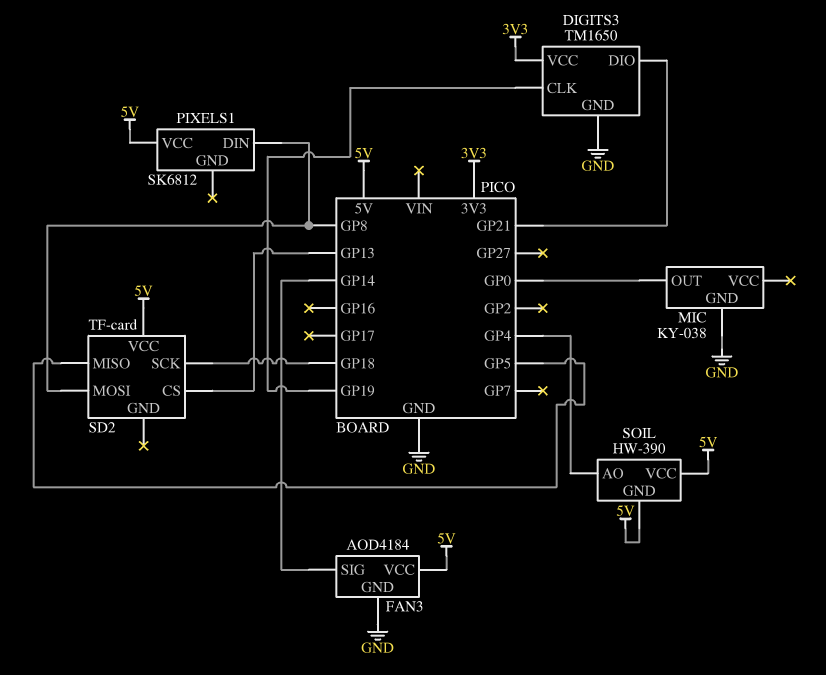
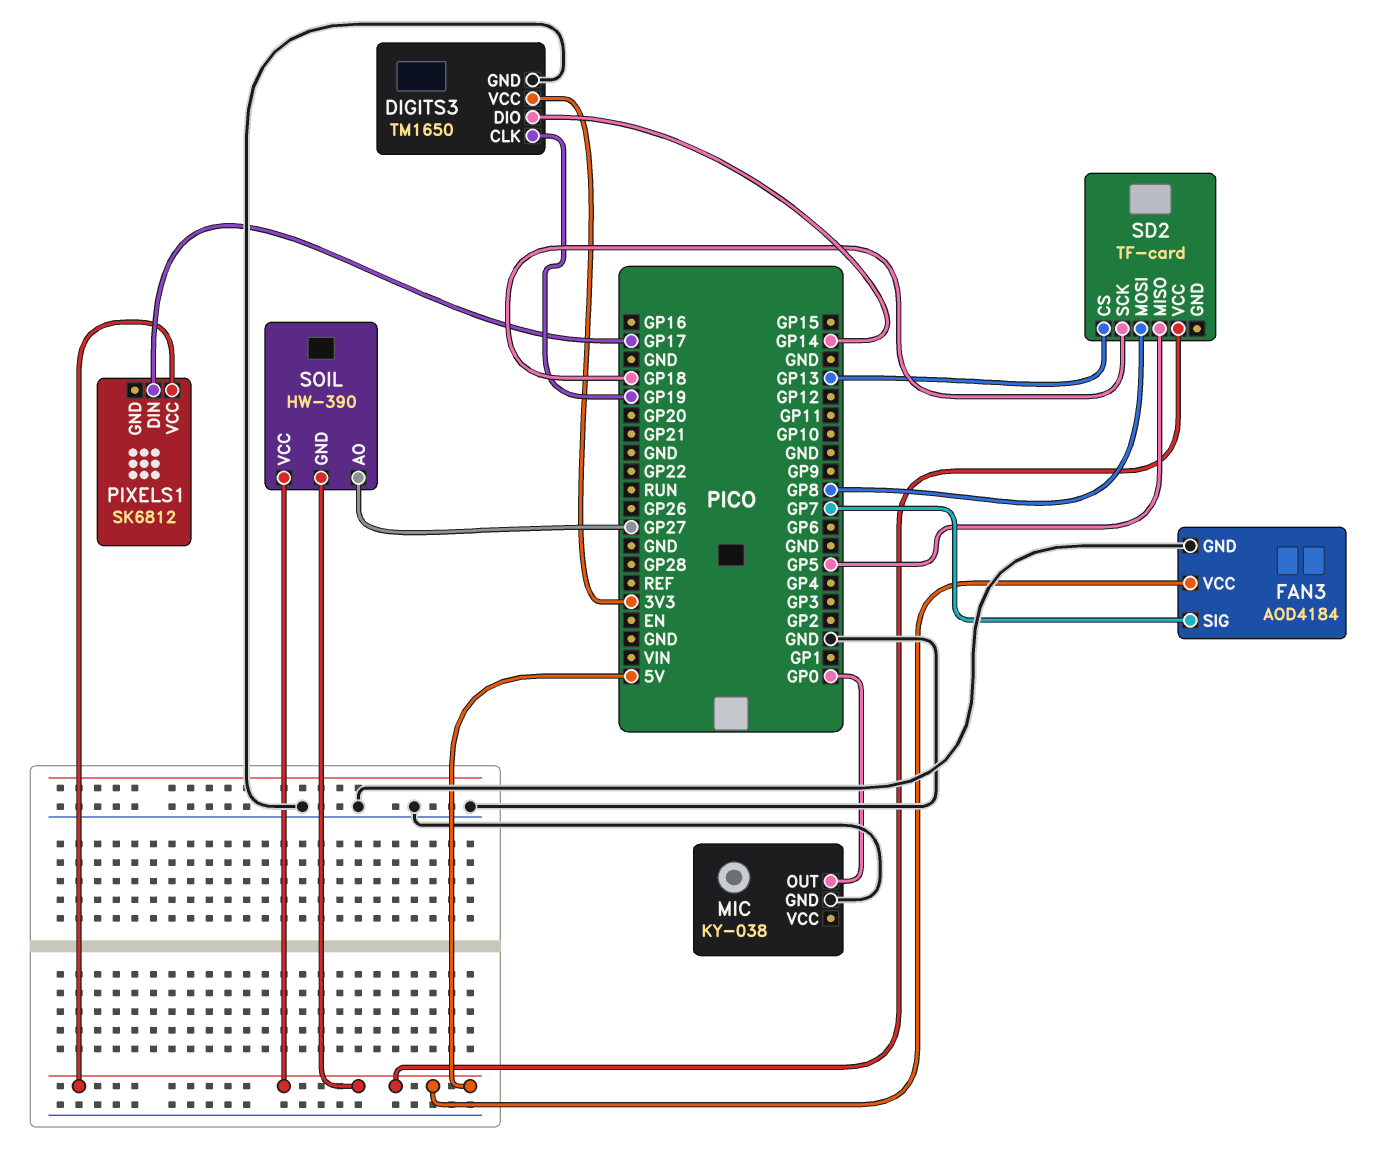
DIGITS3 pin DIO: GP21 -> GP14
FAN3 pin SIG: GP14 -> GP7
PIXELS1 pin DIN: GP8 -> GP17
SOIL pin AO: GP4 -> GP27

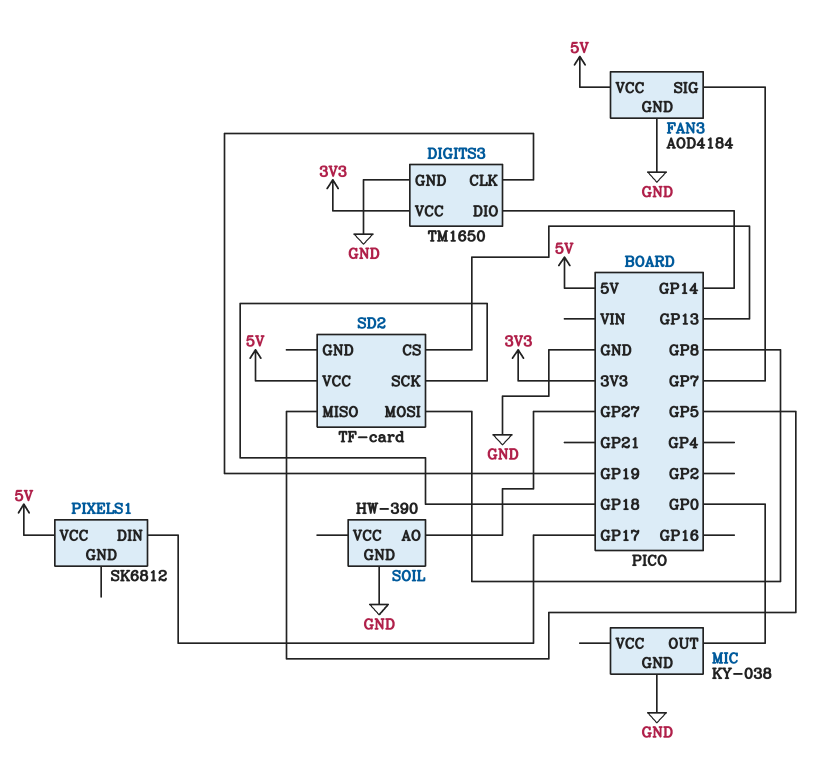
SOIL pin GND: 5V -> GND
SOIL pin VCC: 5V -> none

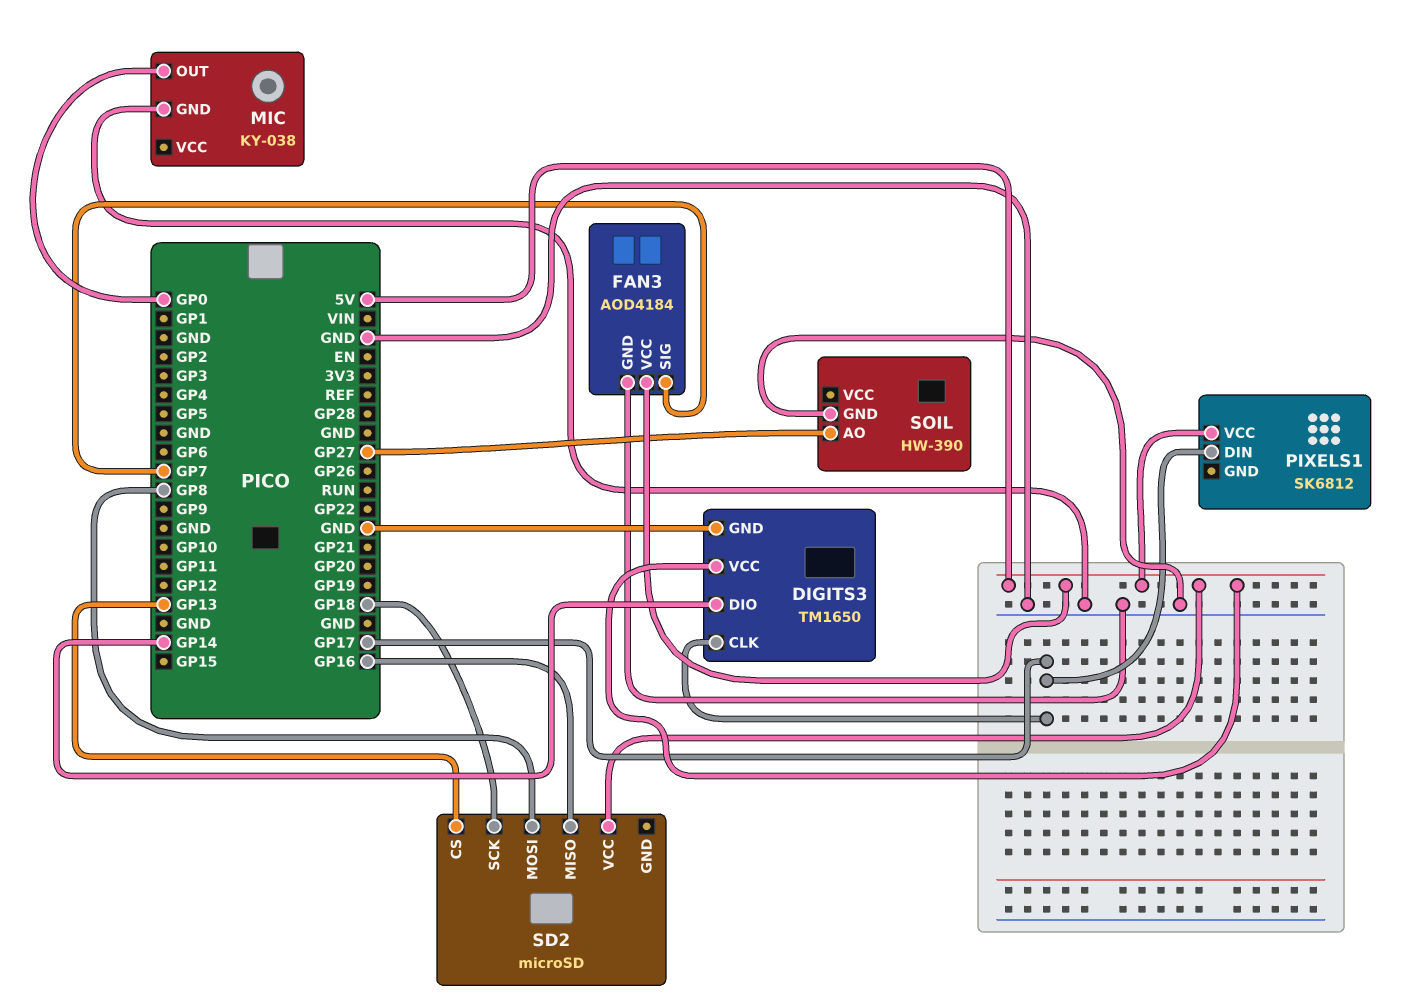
DIGITS3 pin CLK: GP19 -> GP17
DIGITS3 pin VCC: 3V3 -> 5V
SD2: TF-card -> microSD
SD2 pin MISO: GP5 -> GP16

